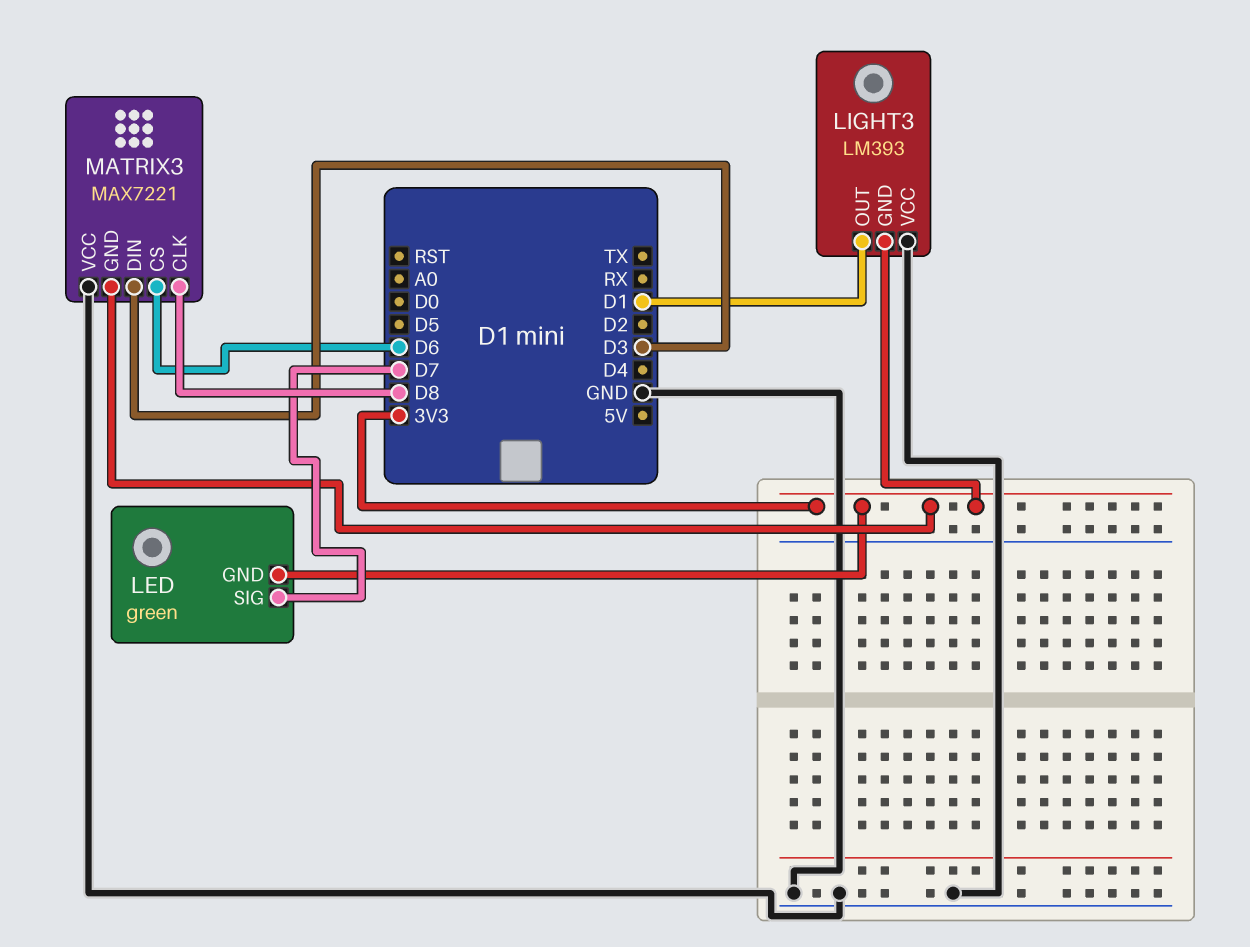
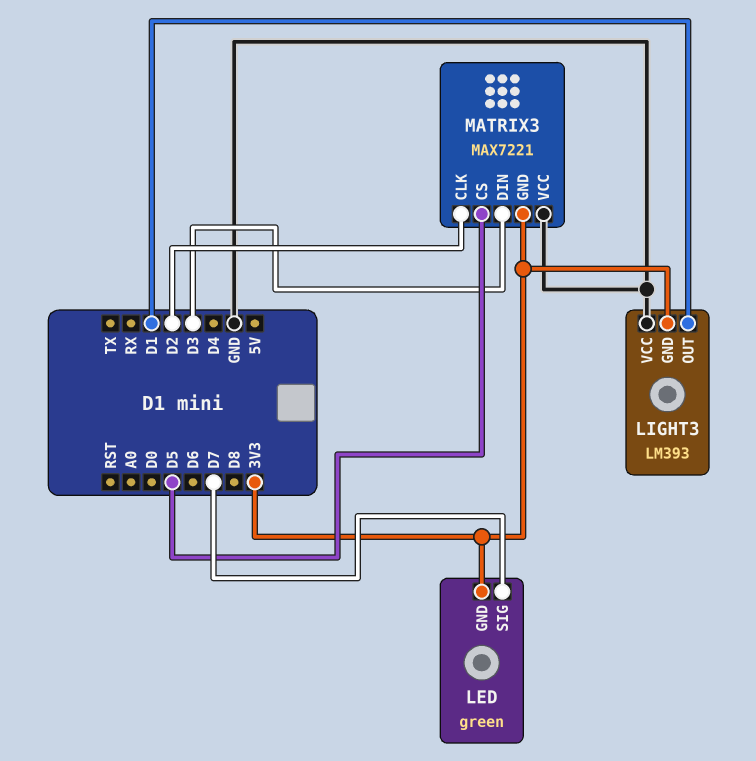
MATRIX3 pin CLK: D8 -> D2
MATRIX3 pin CS: D6 -> D5

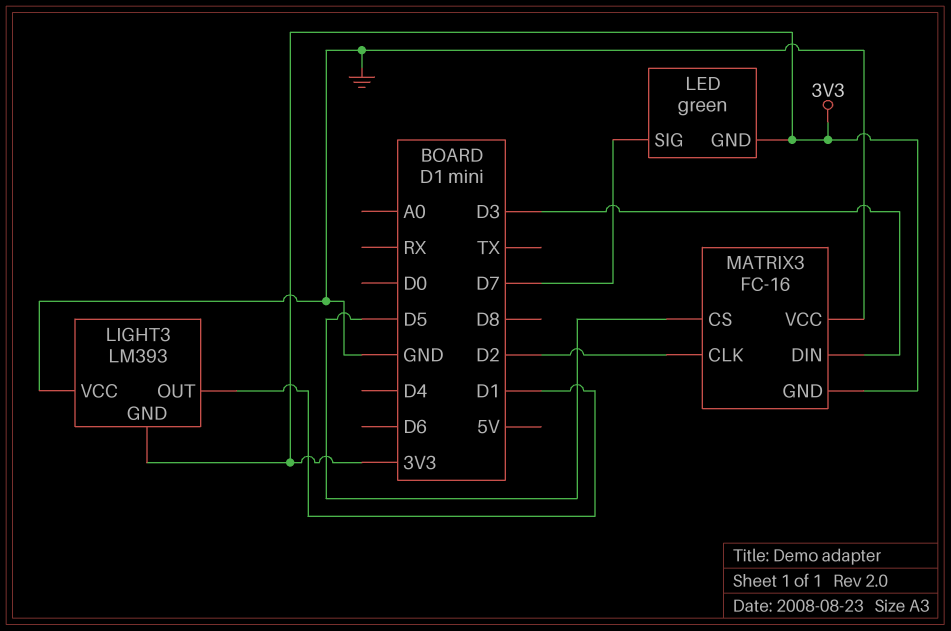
MATRIX3: MAX7221 -> FC-16

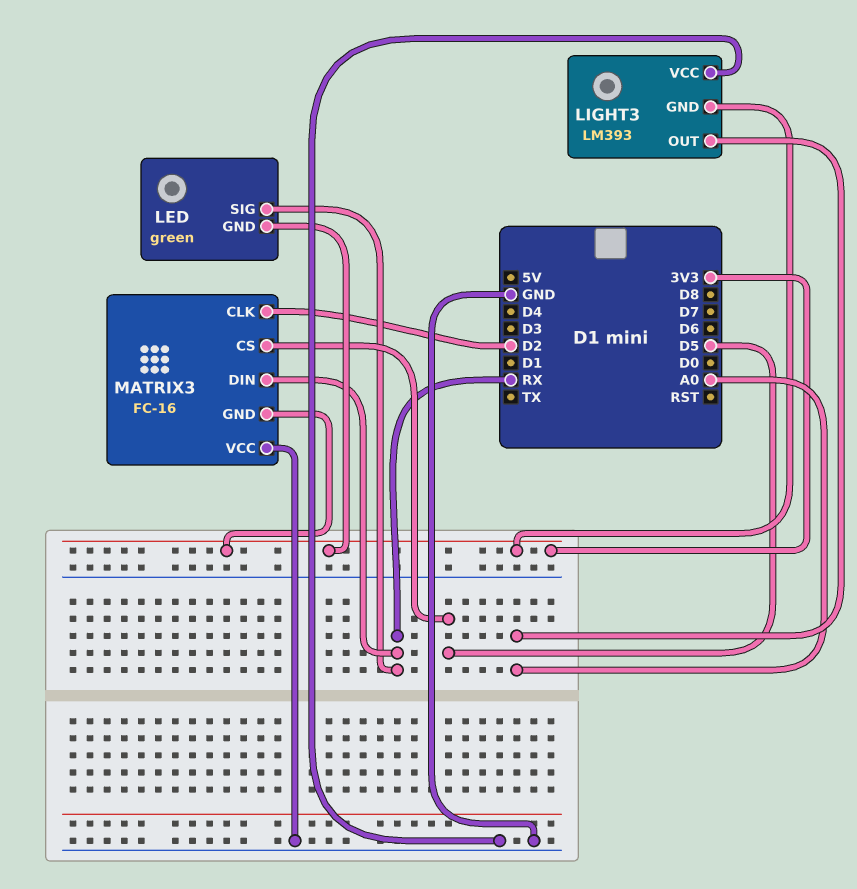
LED pin SIG: D7 -> RX
LIGHT3 pin OUT: D1 -> A0
MATRIX3 pin DIN: D3 -> RX

